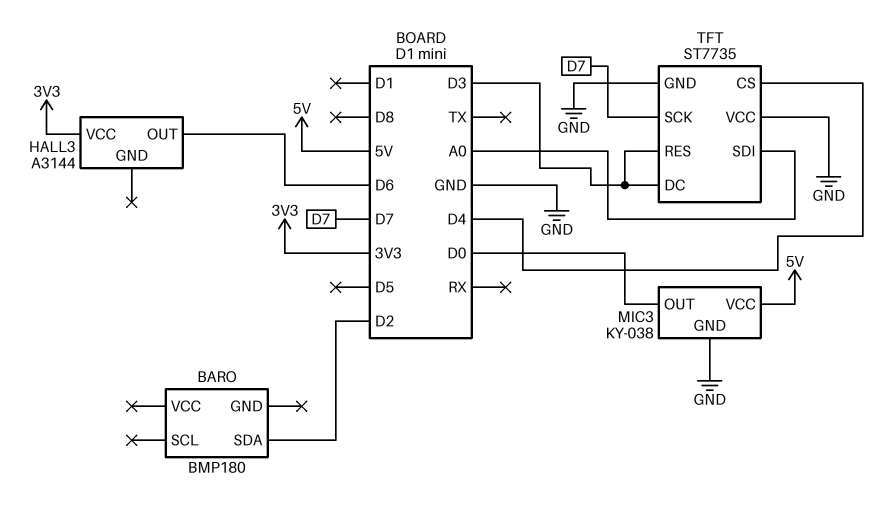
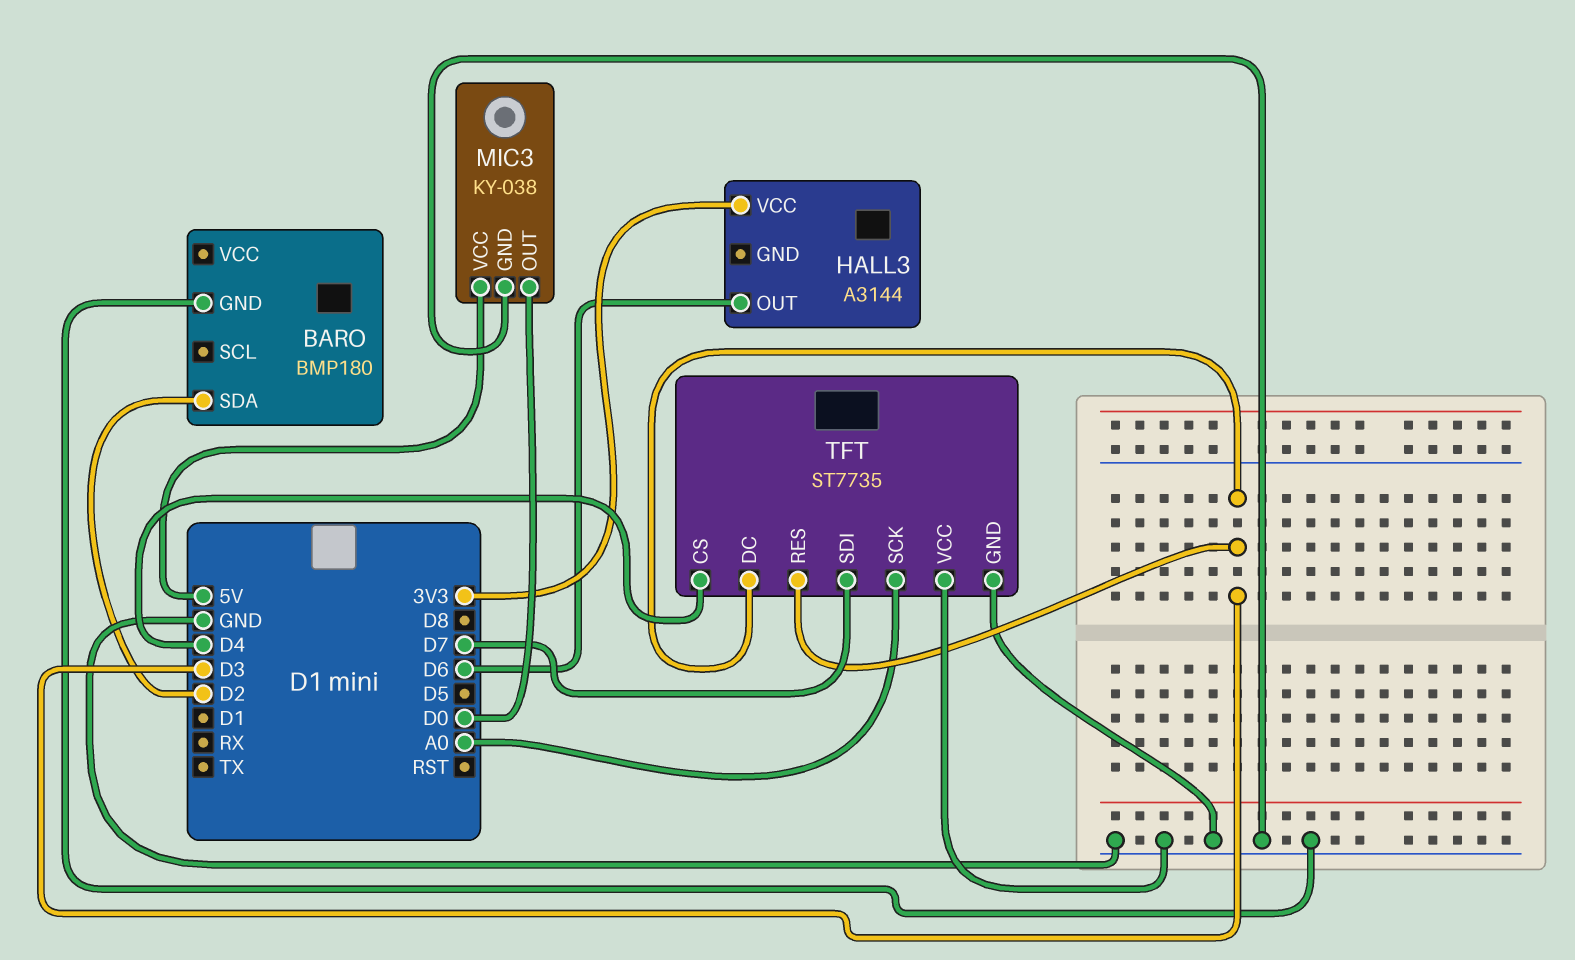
BARO pin GND: none -> GND
TFT pin SCK: D7 -> A0
TFT pin SDI: A0 -> D7

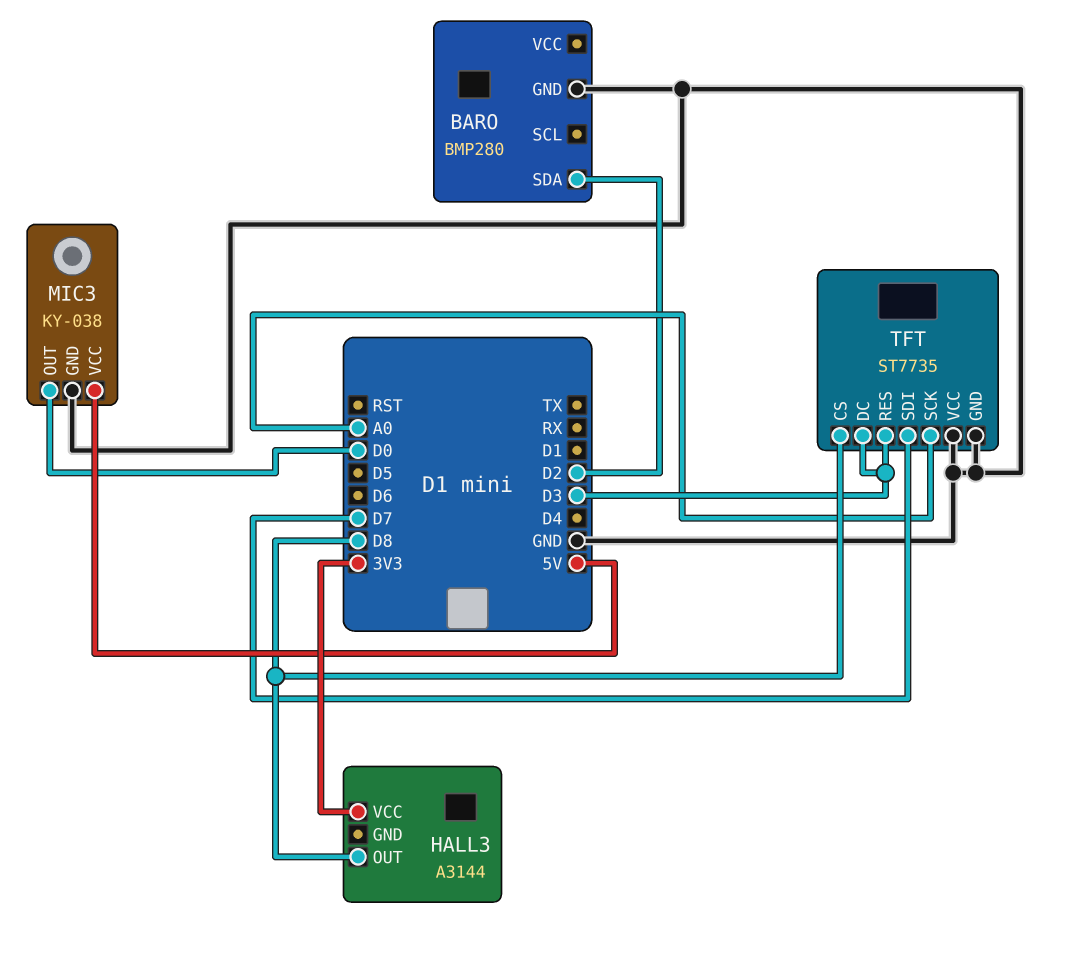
BARO: BMP180 -> BMP280
HALL3 pin OUT: D6 -> D8
TFT pin CS: D4 -> D8

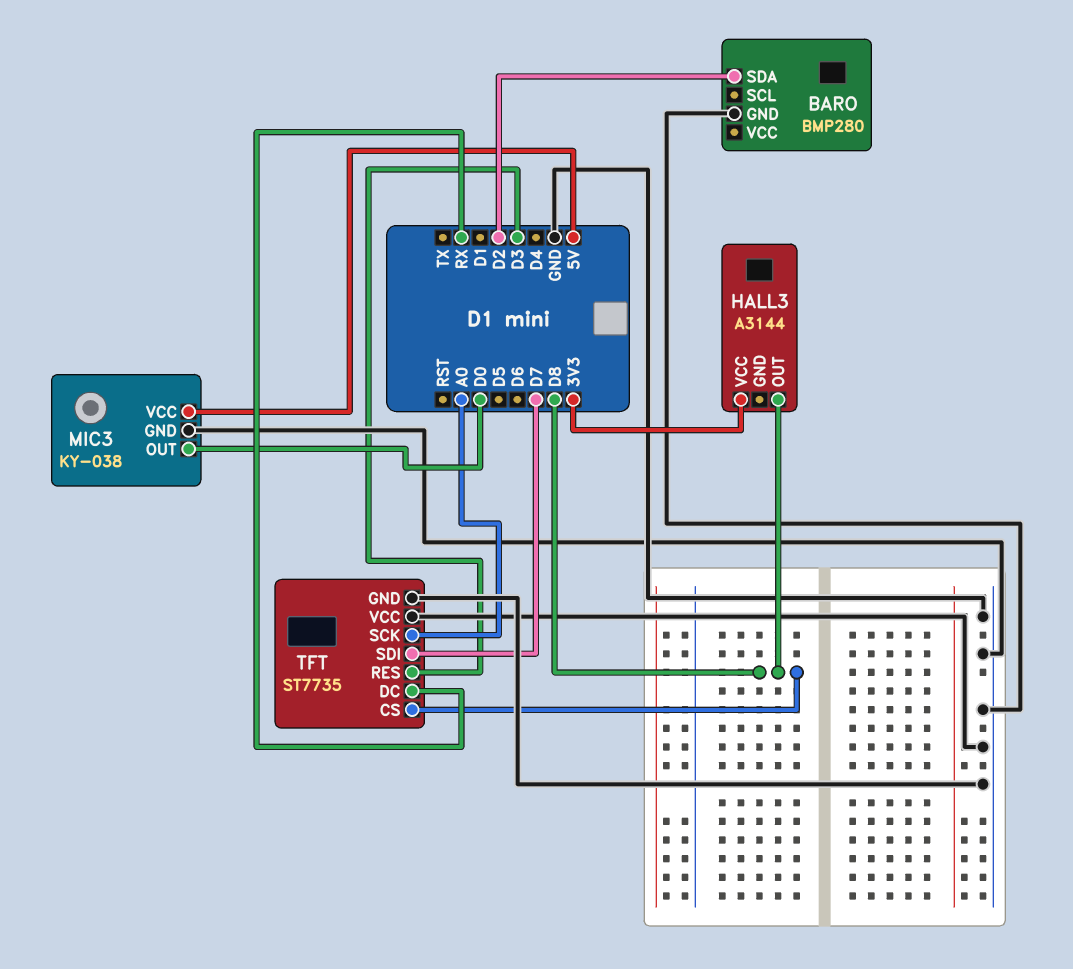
TFT pin DC: D3 -> RX

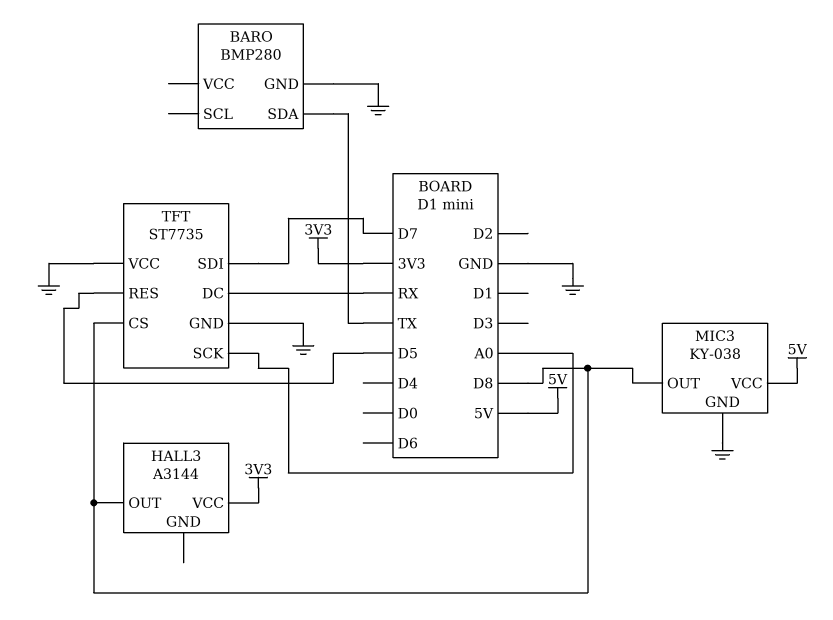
BARO pin SDA: D2 -> TX
MIC3 pin OUT: D0 -> D8
TFT pin RES: D3 -> D5

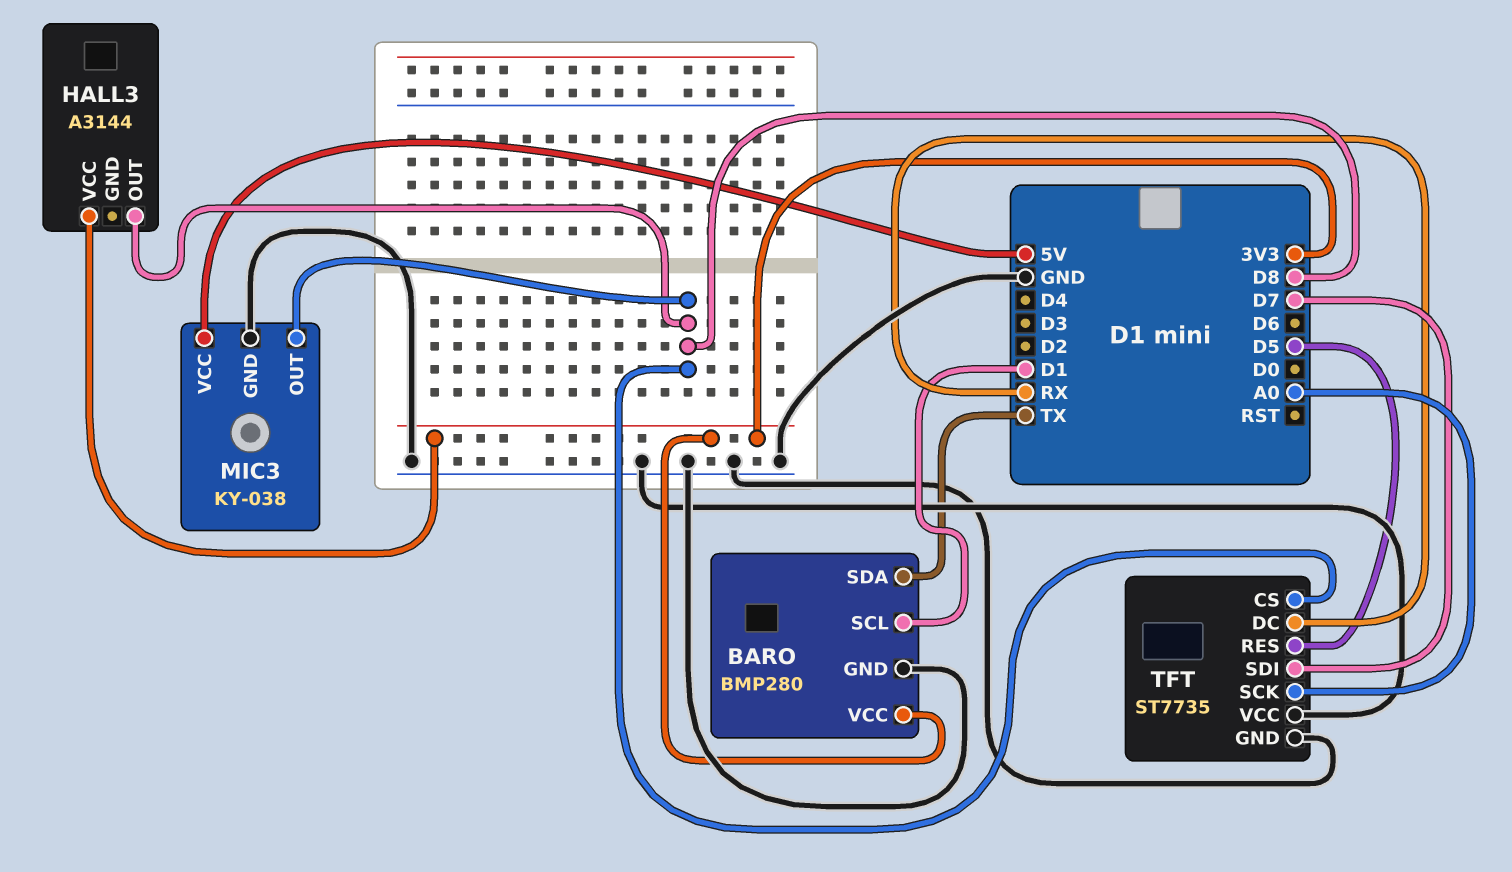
BARO pin SCL: none -> D1
BARO pin VCC: none -> 3V3

